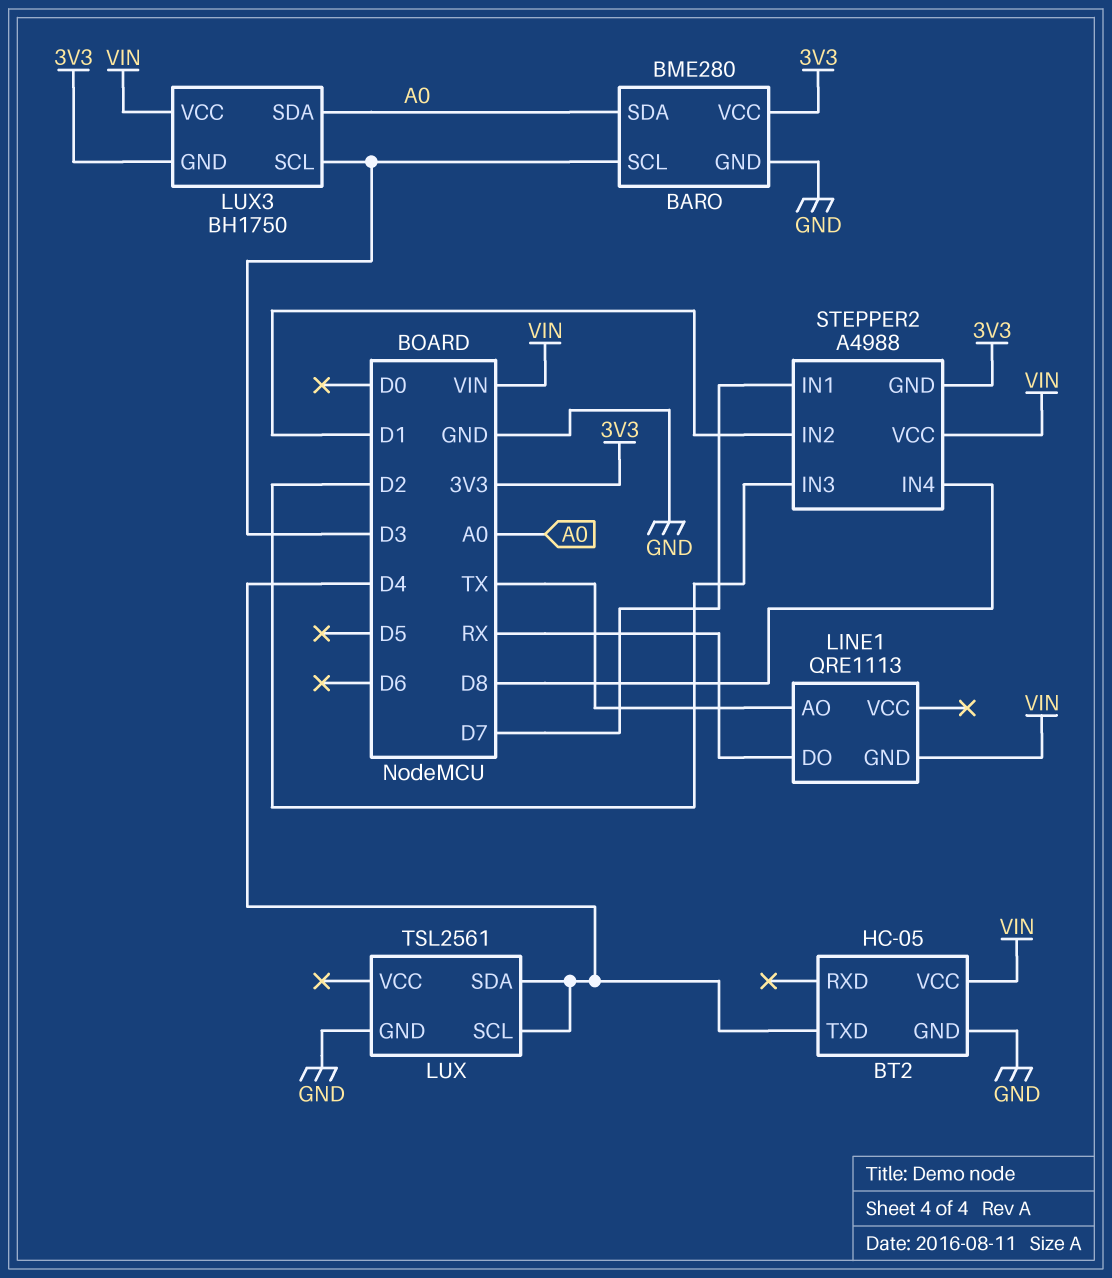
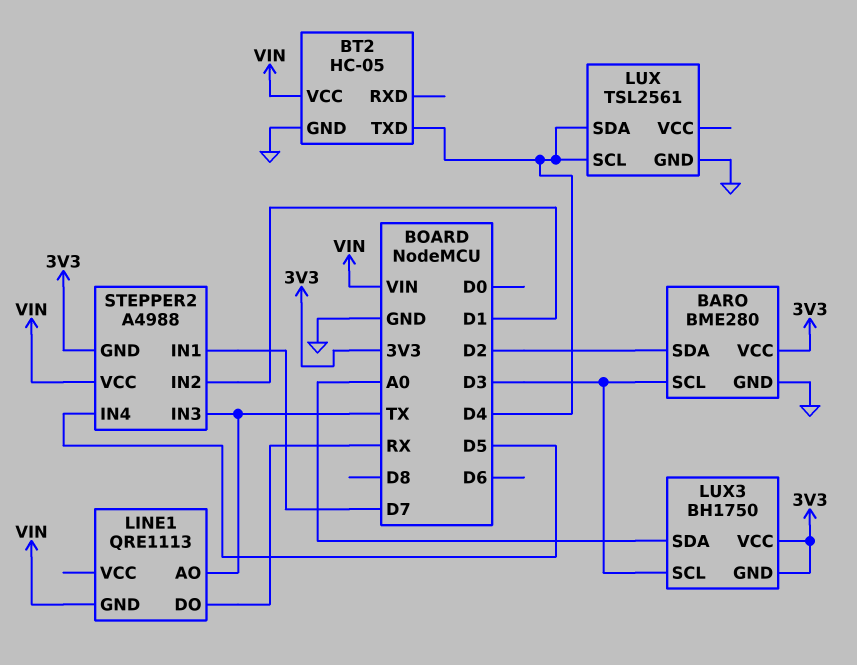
BARO pin SDA: A0 -> D2
LUX3 pin VCC: VIN -> 3V3
STEPPER2 pin IN3: D2 -> TX
STEPPER2 pin IN4: D8 -> D5

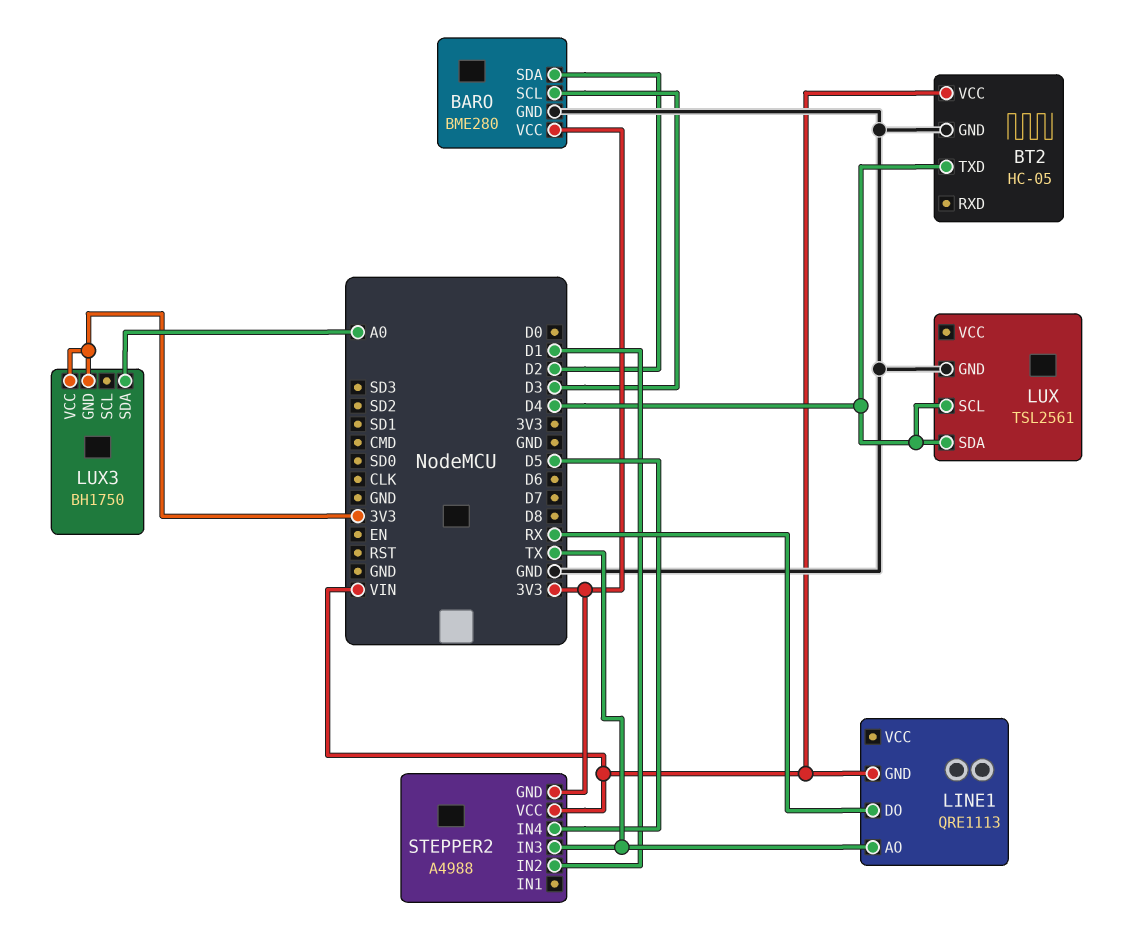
LUX3 pin SCL: D3 -> none
STEPPER2 pin IN1: D7 -> none

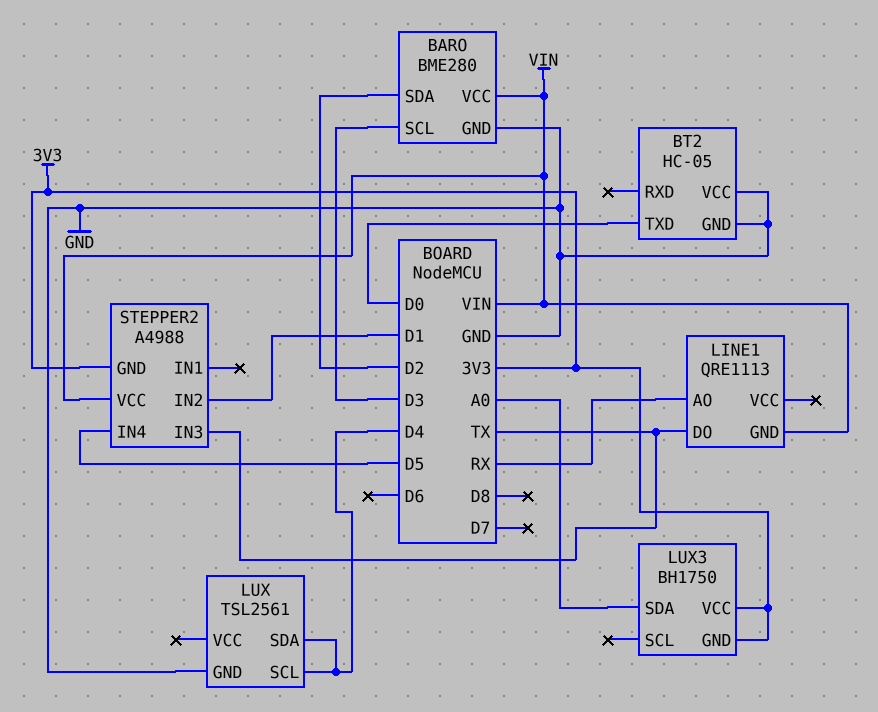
BARO pin VCC: 3V3 -> VIN
BT2 pin TXD: D4 -> D0
BT2 pin VCC: VIN -> GND
LINE1 pin AO: TX -> RX
LINE1 pin DO: RX -> TX

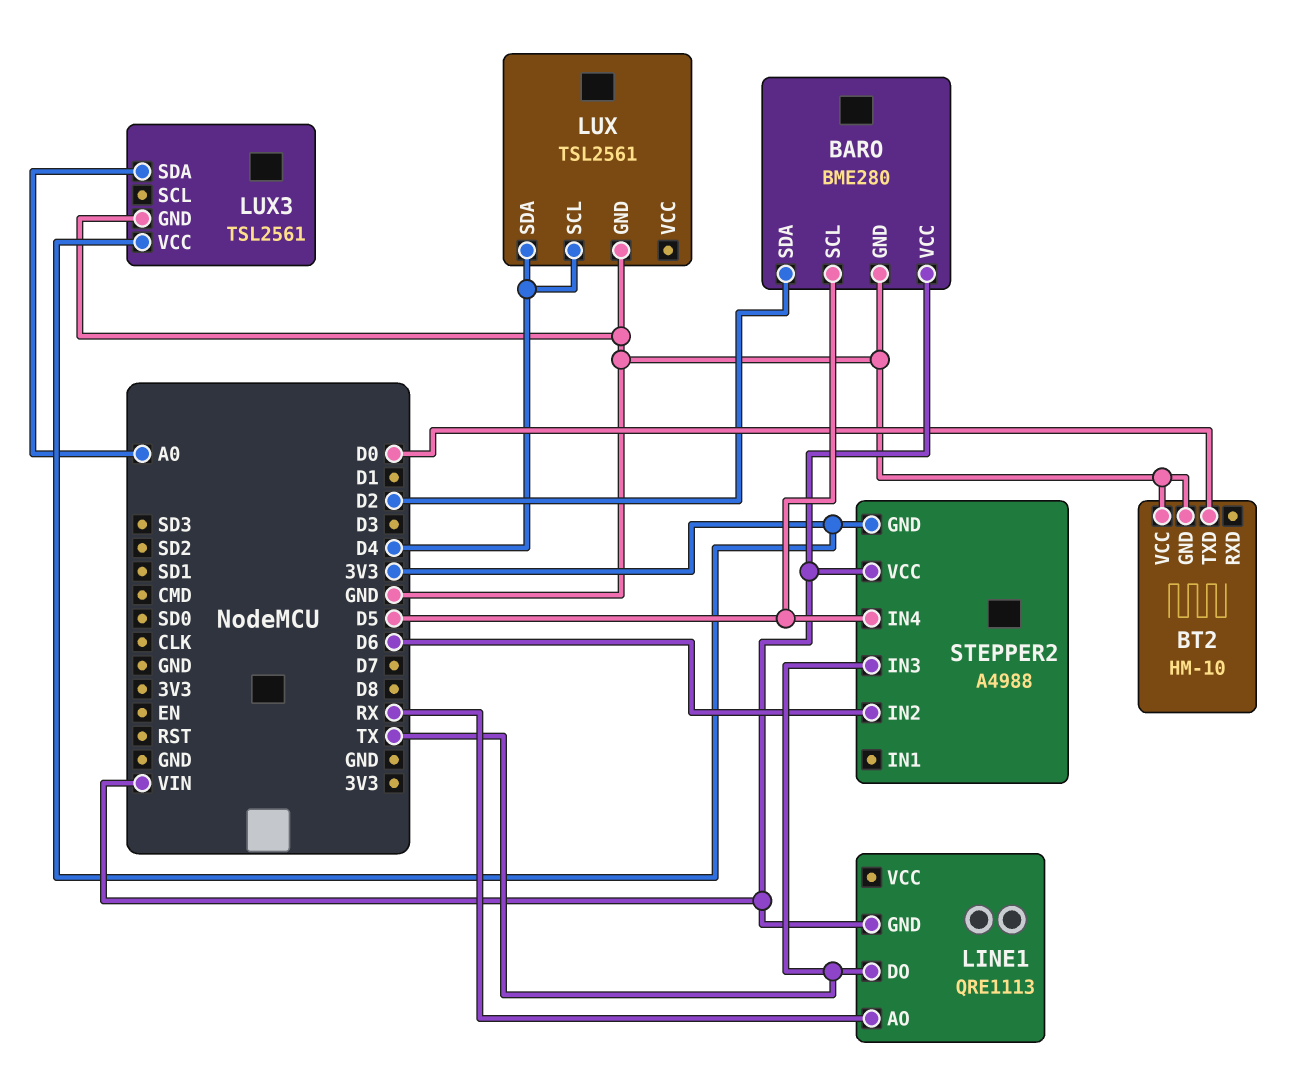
BARO pin SCL: D3 -> D5
BT2: HC-05 -> HM-10
LUX3: BH1750 -> TSL2561
LUX3 pin GND: 3V3 -> GND
STEPPER2 pin IN2: D1 -> D6

